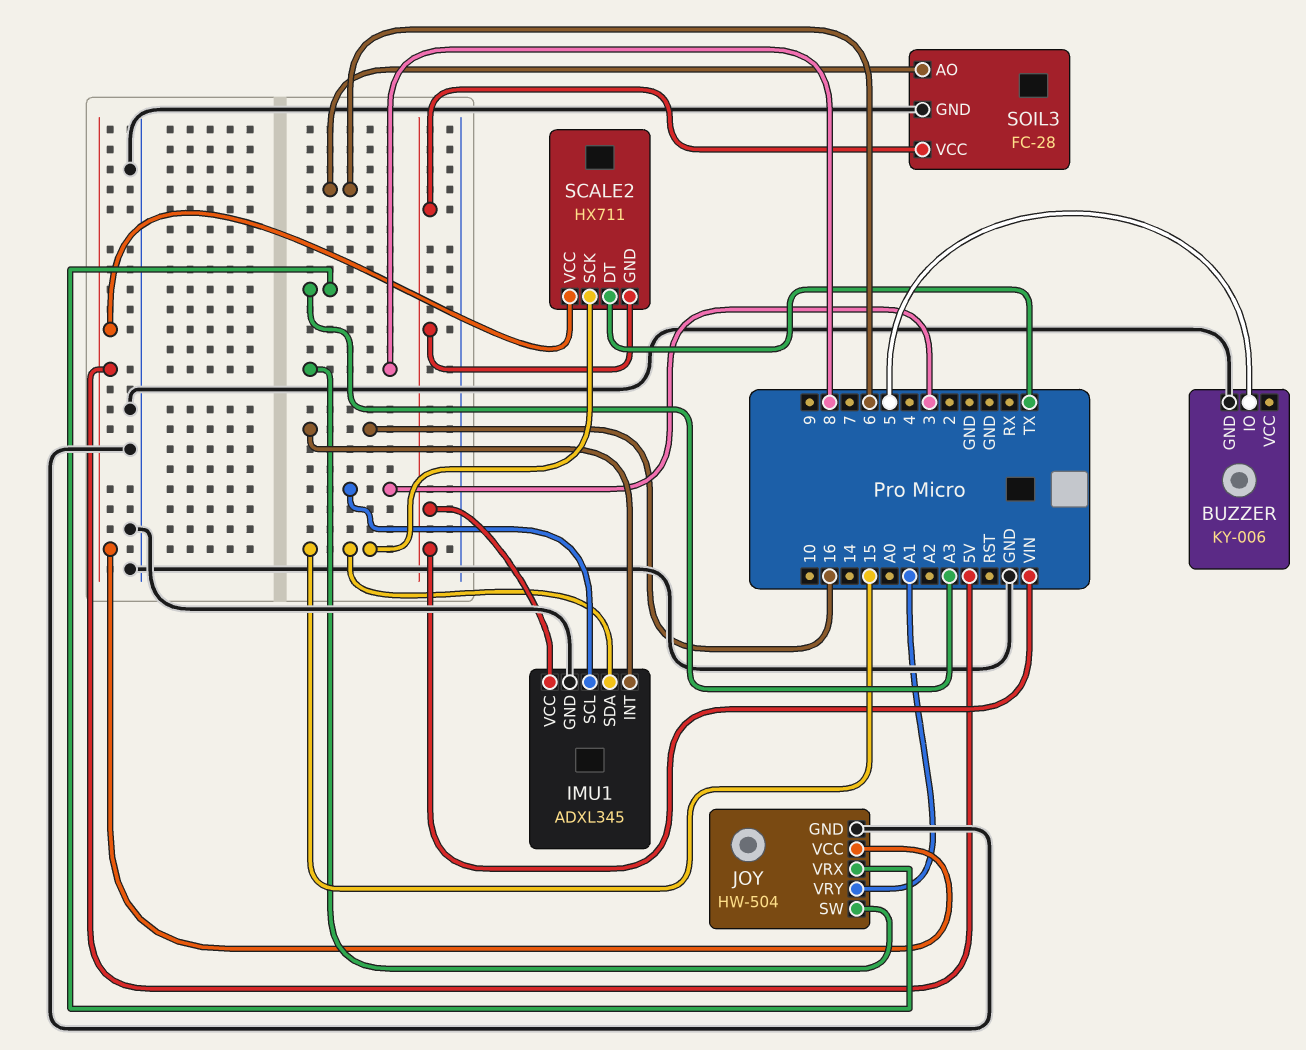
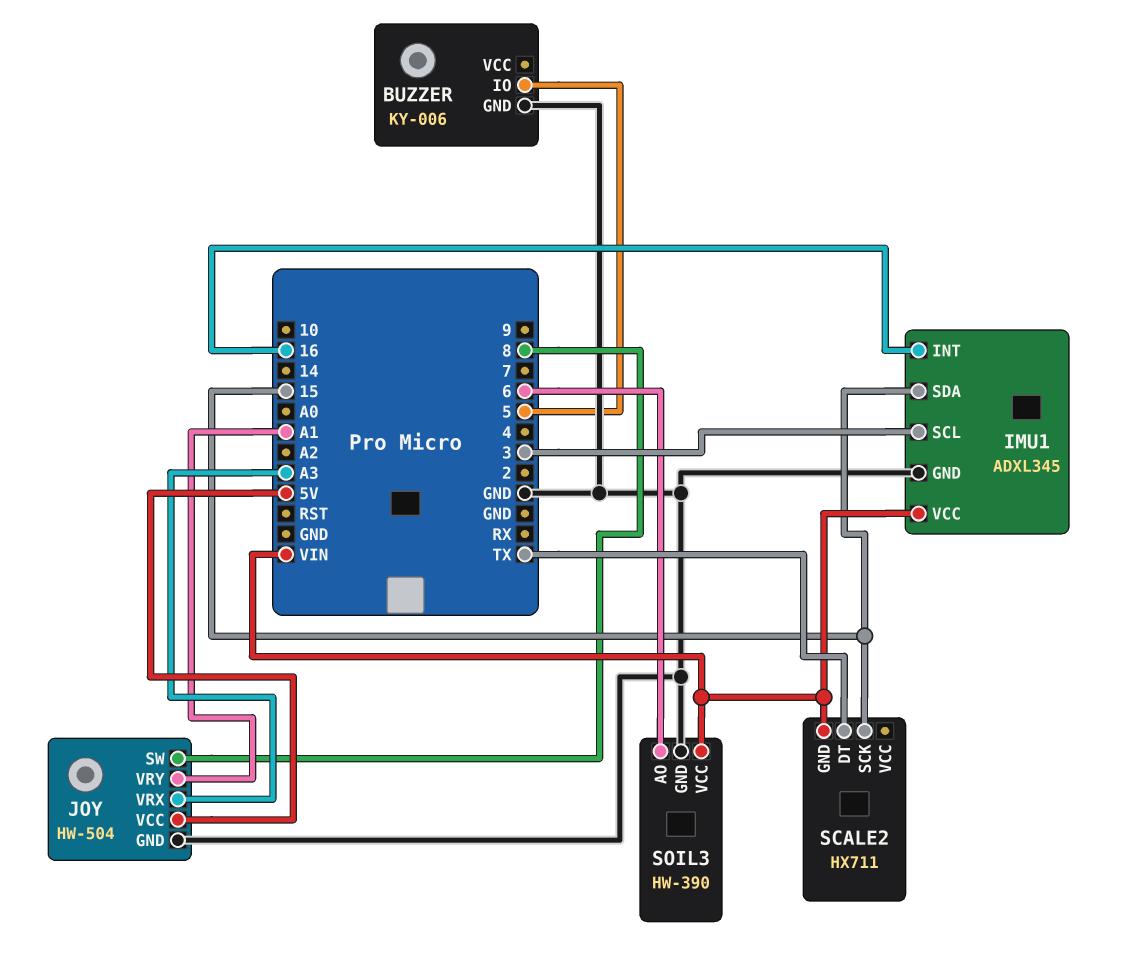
SCALE2 pin VCC: 5V -> none
SOIL3: FC-28 -> HW-390

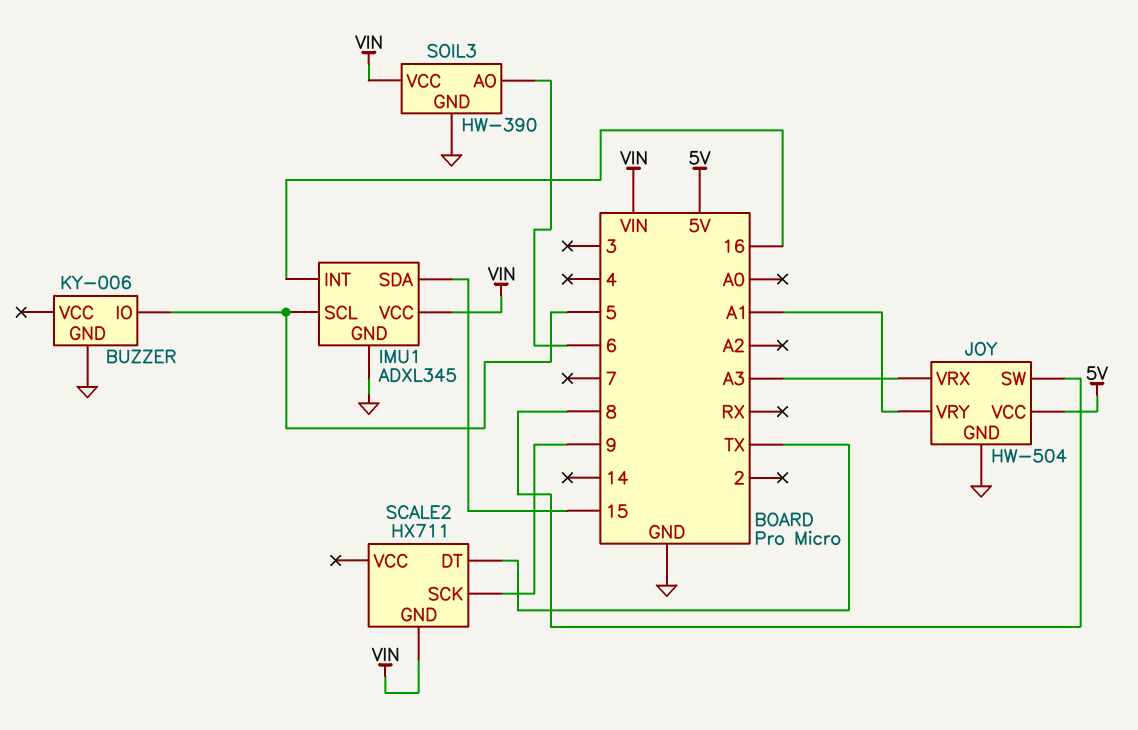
IMU1 pin SCL: 3 -> 5
SCALE2 pin SCK: 15 -> 9

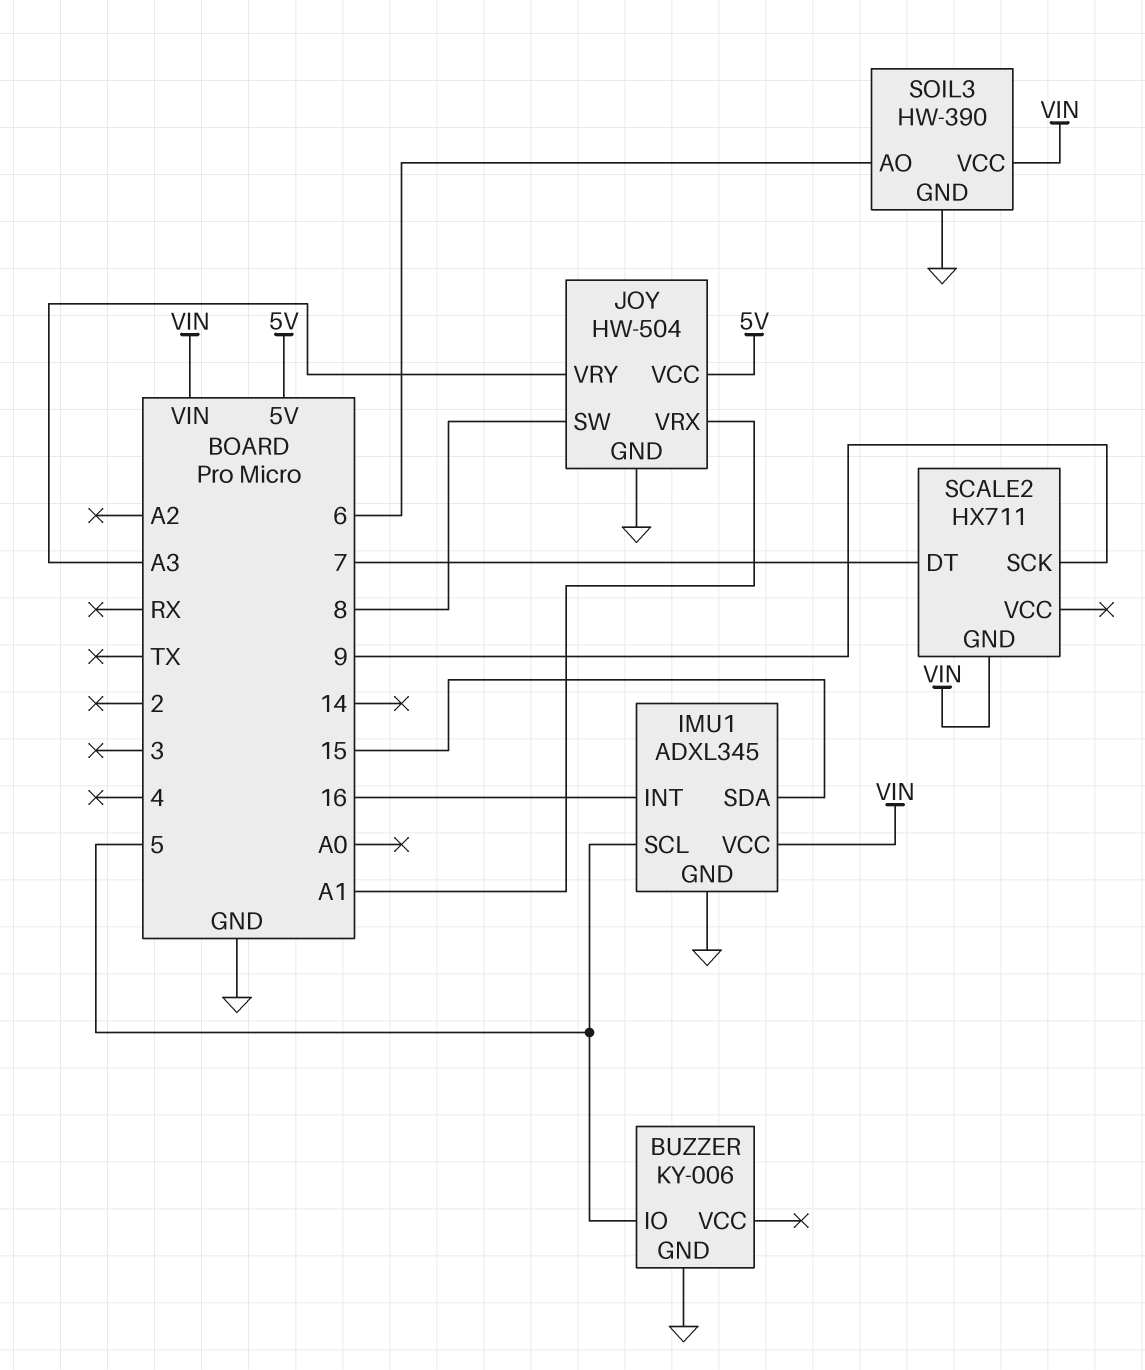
JOY pin VRX: A3 -> A1
JOY pin VRY: A1 -> A3
SCALE2 pin DT: TX -> 7

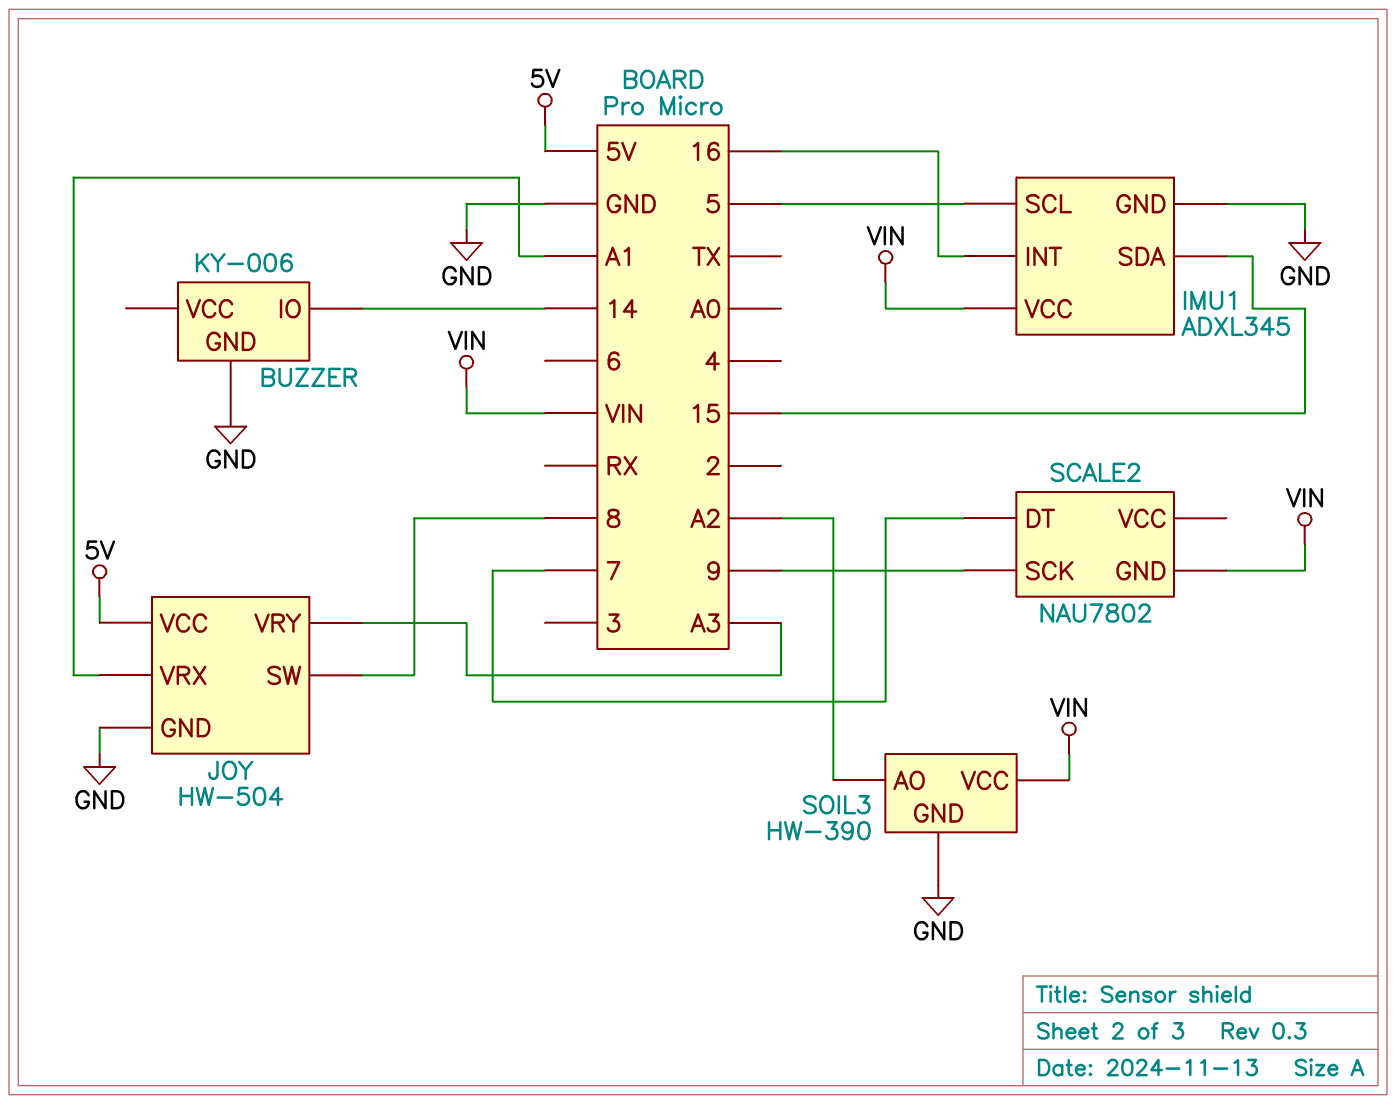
BUZZER pin IO: 5 -> 14
SCALE2: HX711 -> NAU7802
SOIL3 pin AO: 6 -> A2

